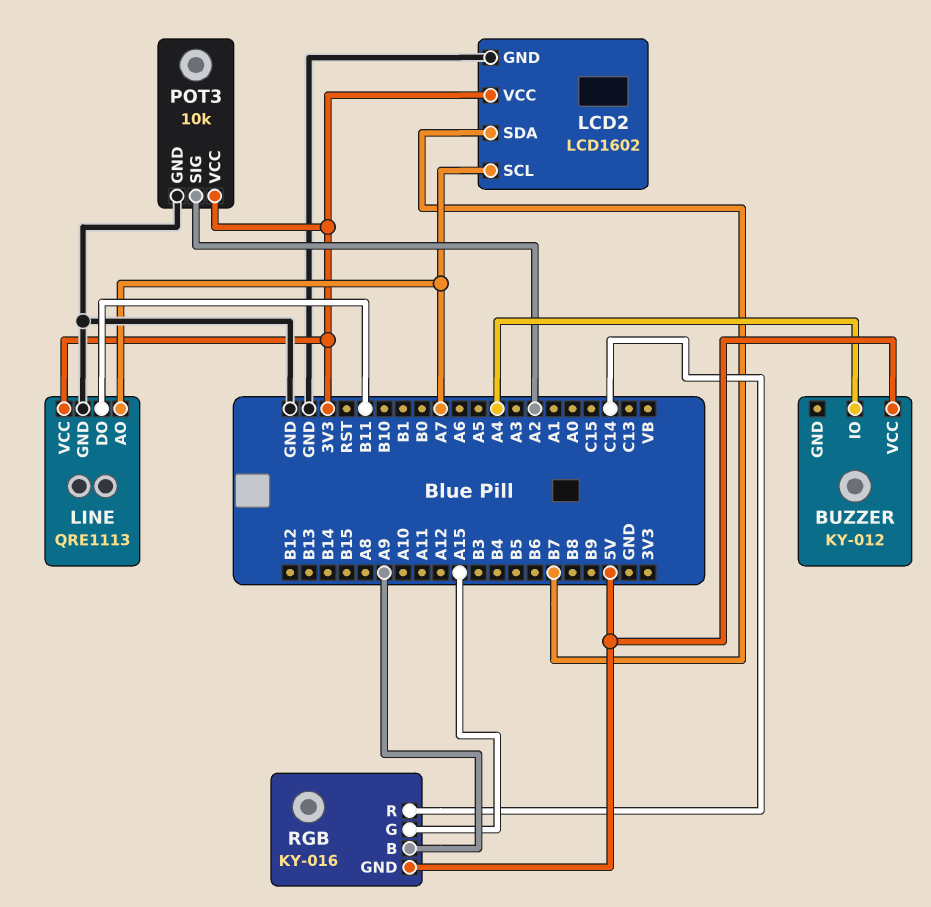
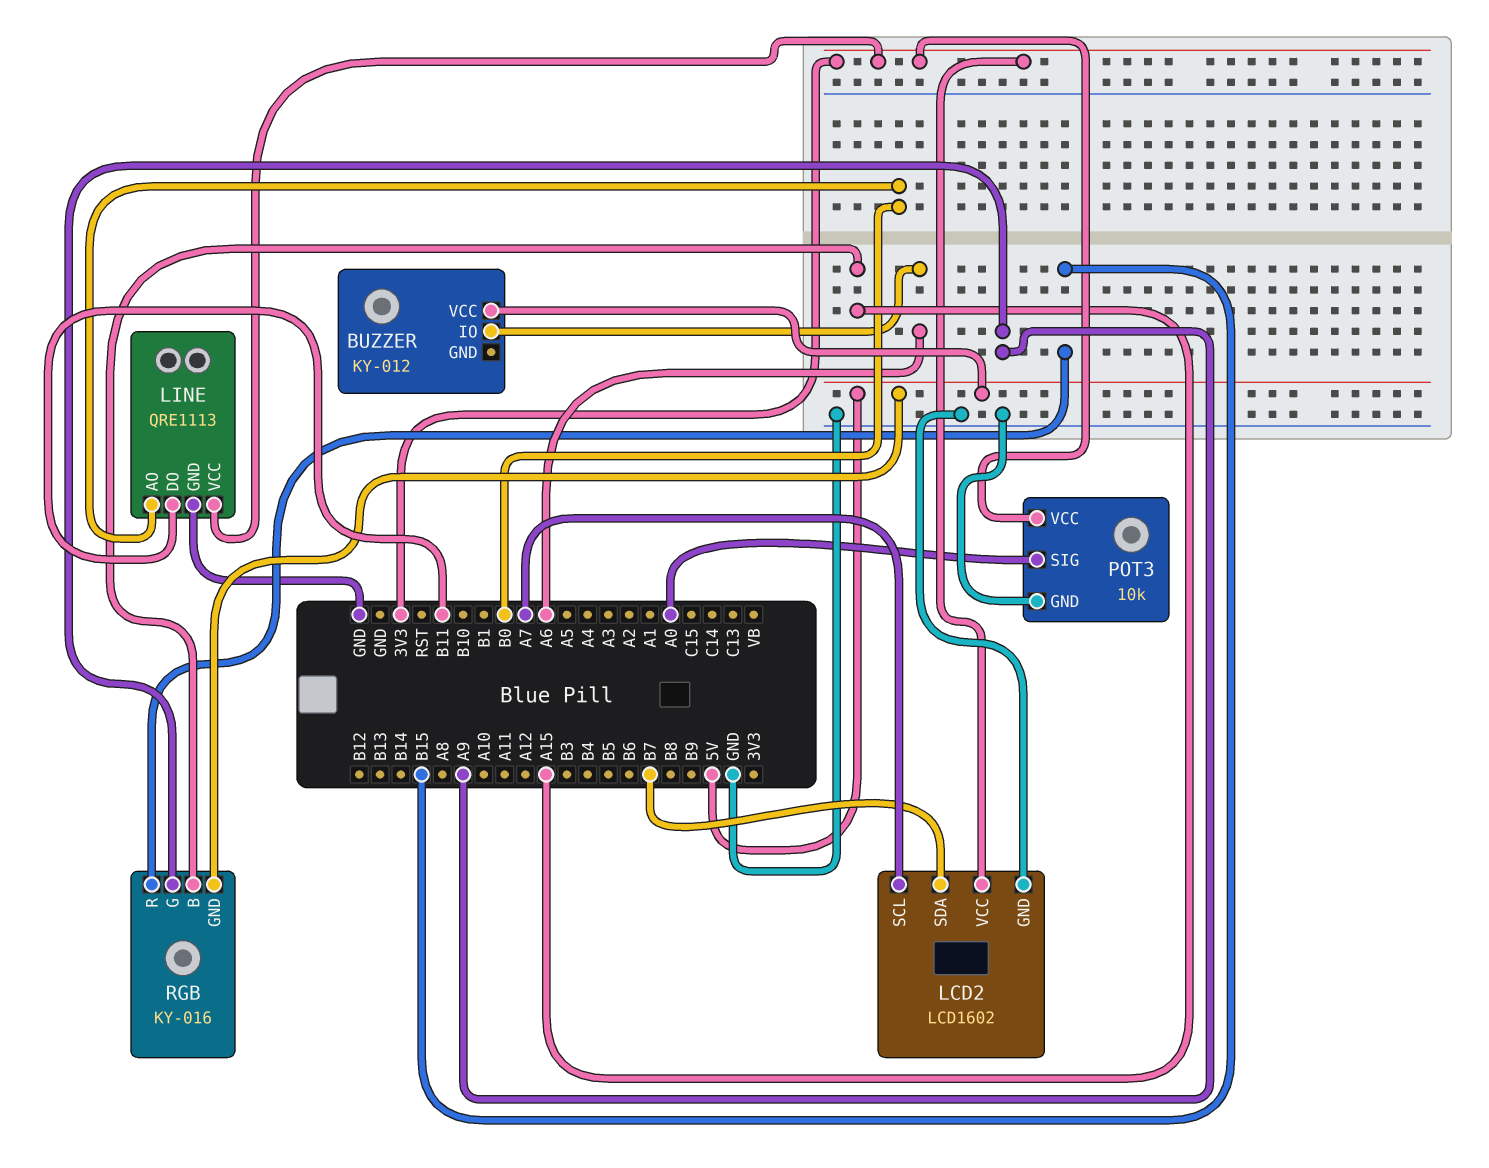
BUZZER pin IO: A4 -> A6
LINE pin AO: A7 -> B0
POT3 pin SIG: A2 -> A0
RGB pin B: A9 -> A15
RGB pin G: A15 -> A9
RGB pin R: C14 -> B15

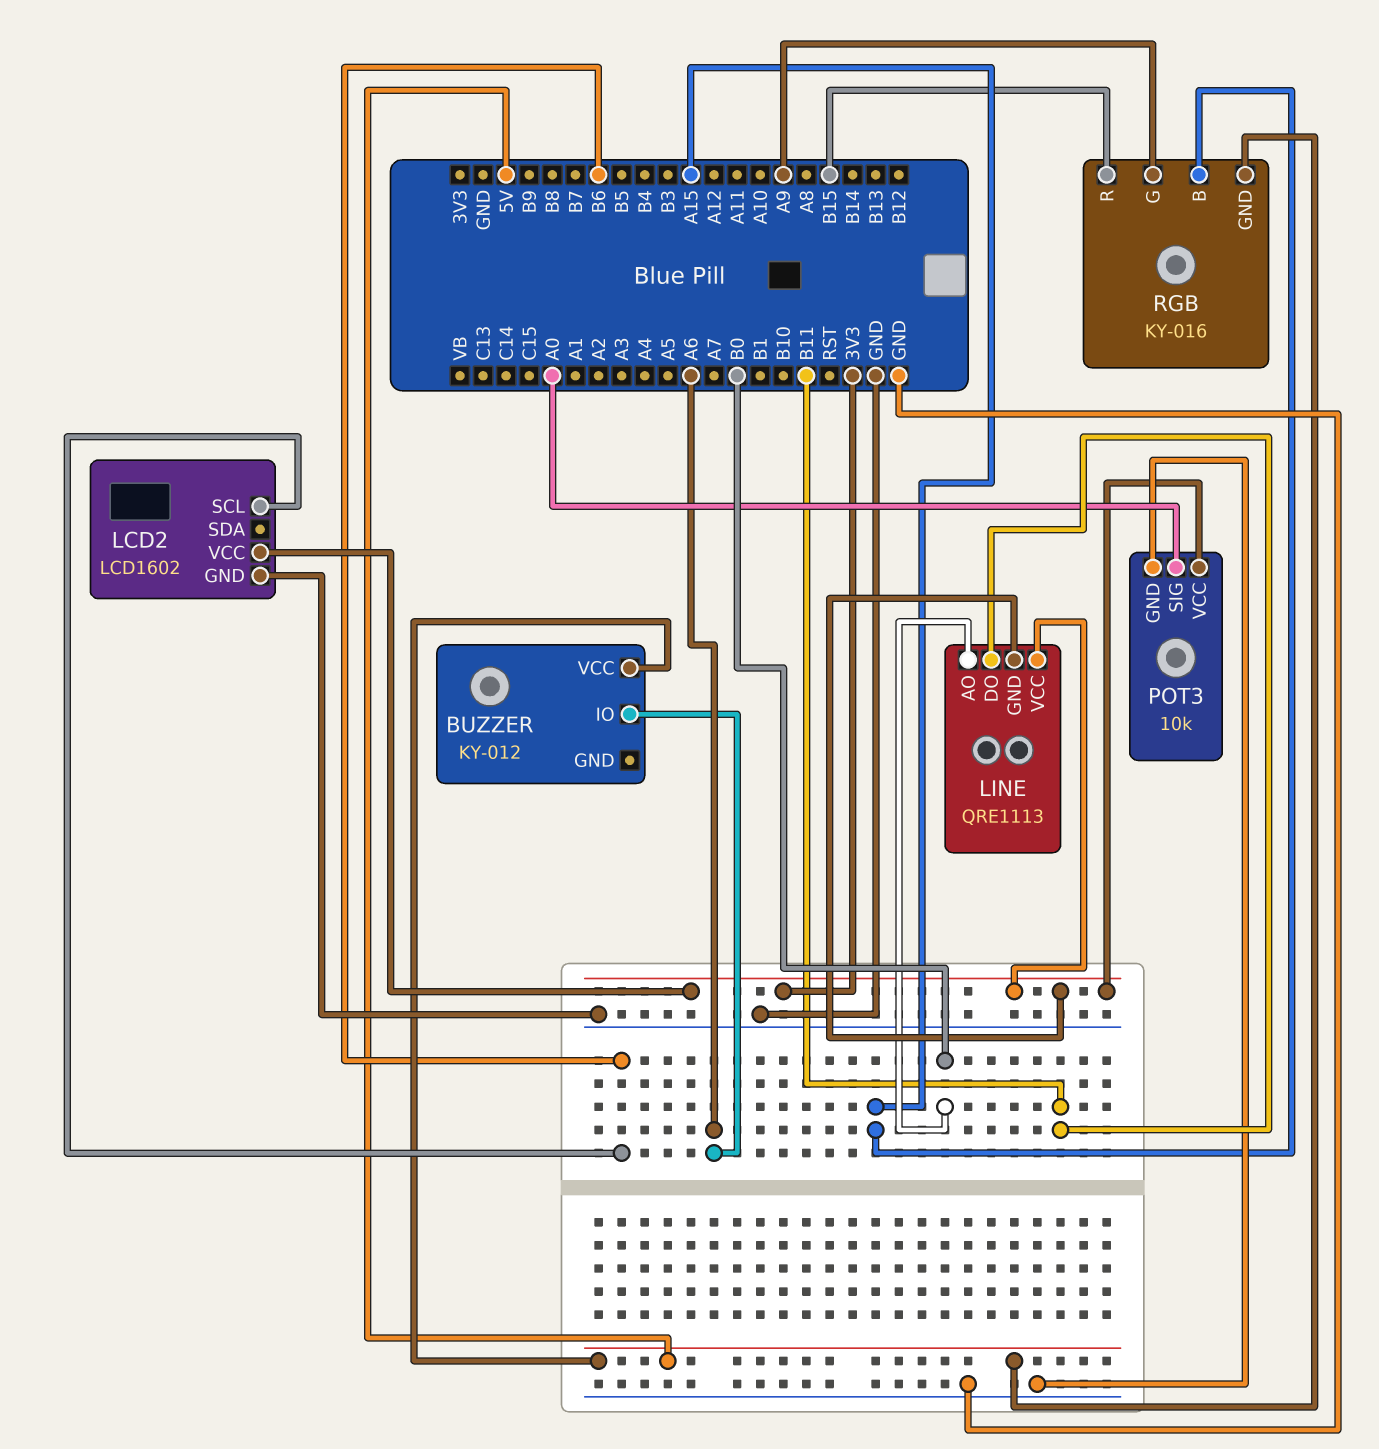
LCD2 pin SCL: A7 -> B6
LCD2 pin SDA: B7 -> none
LINE pin GND: GND -> 3V3

